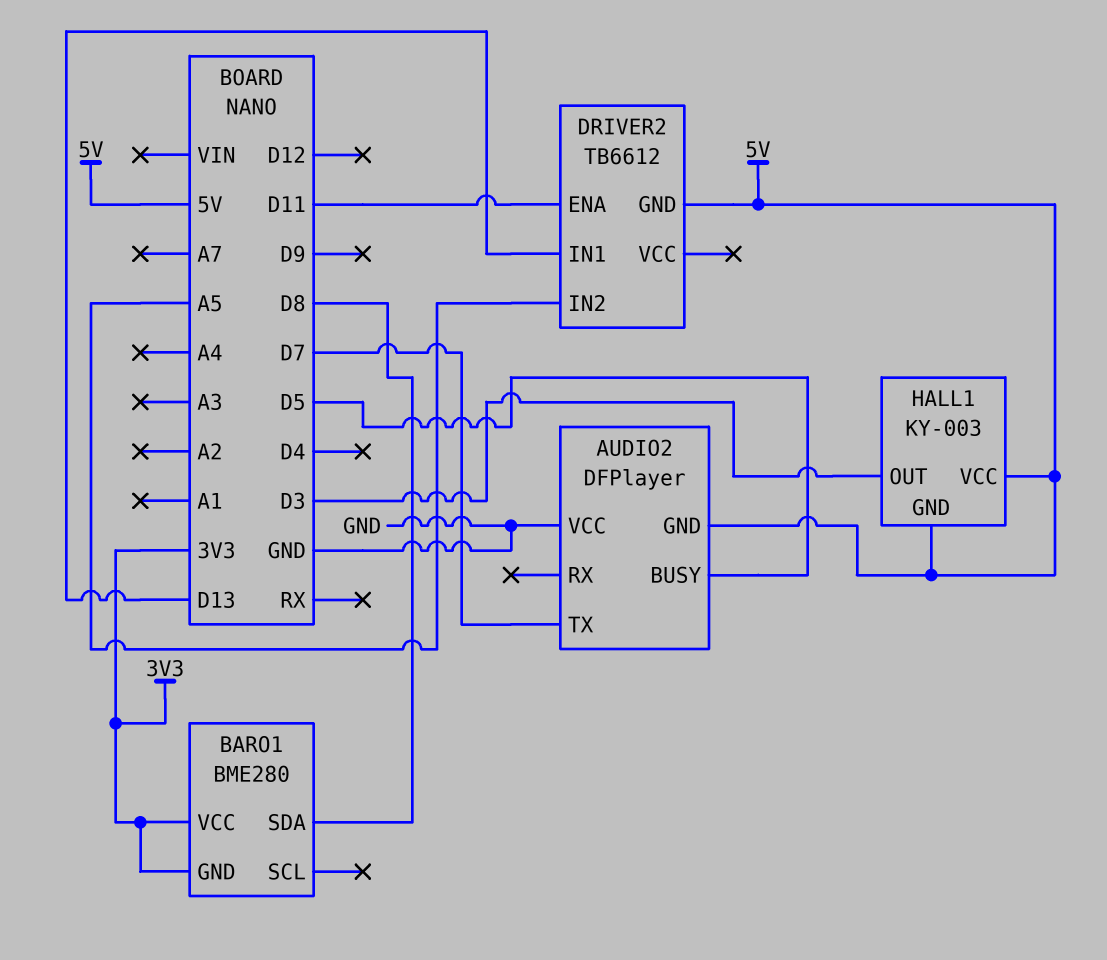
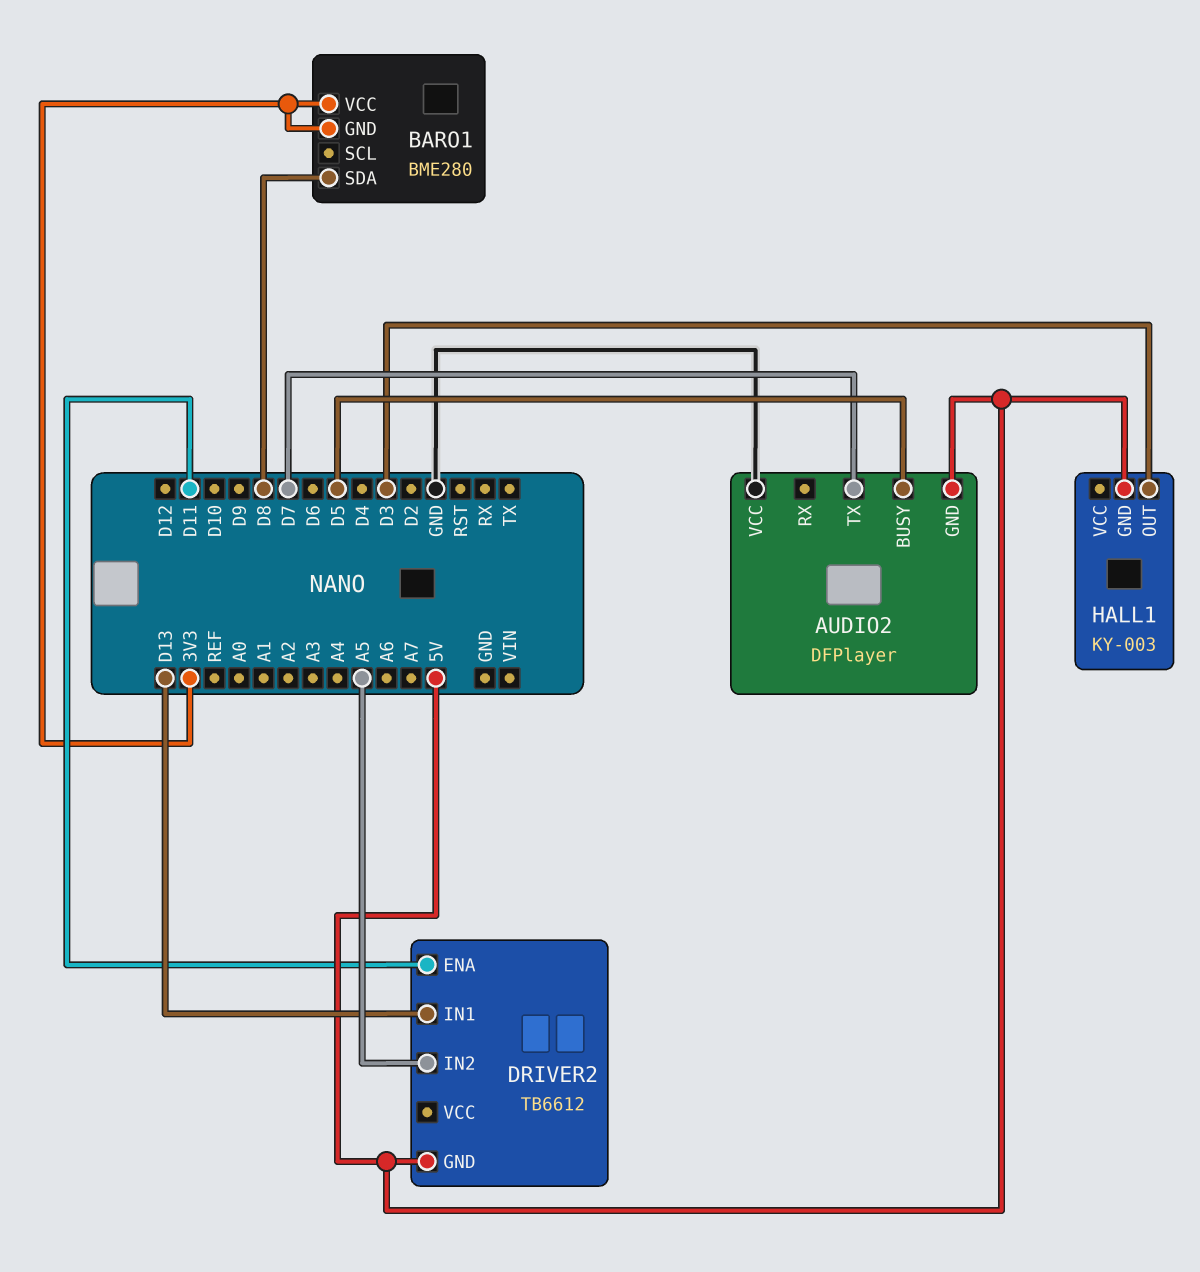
HALL1 pin VCC: 5V -> none

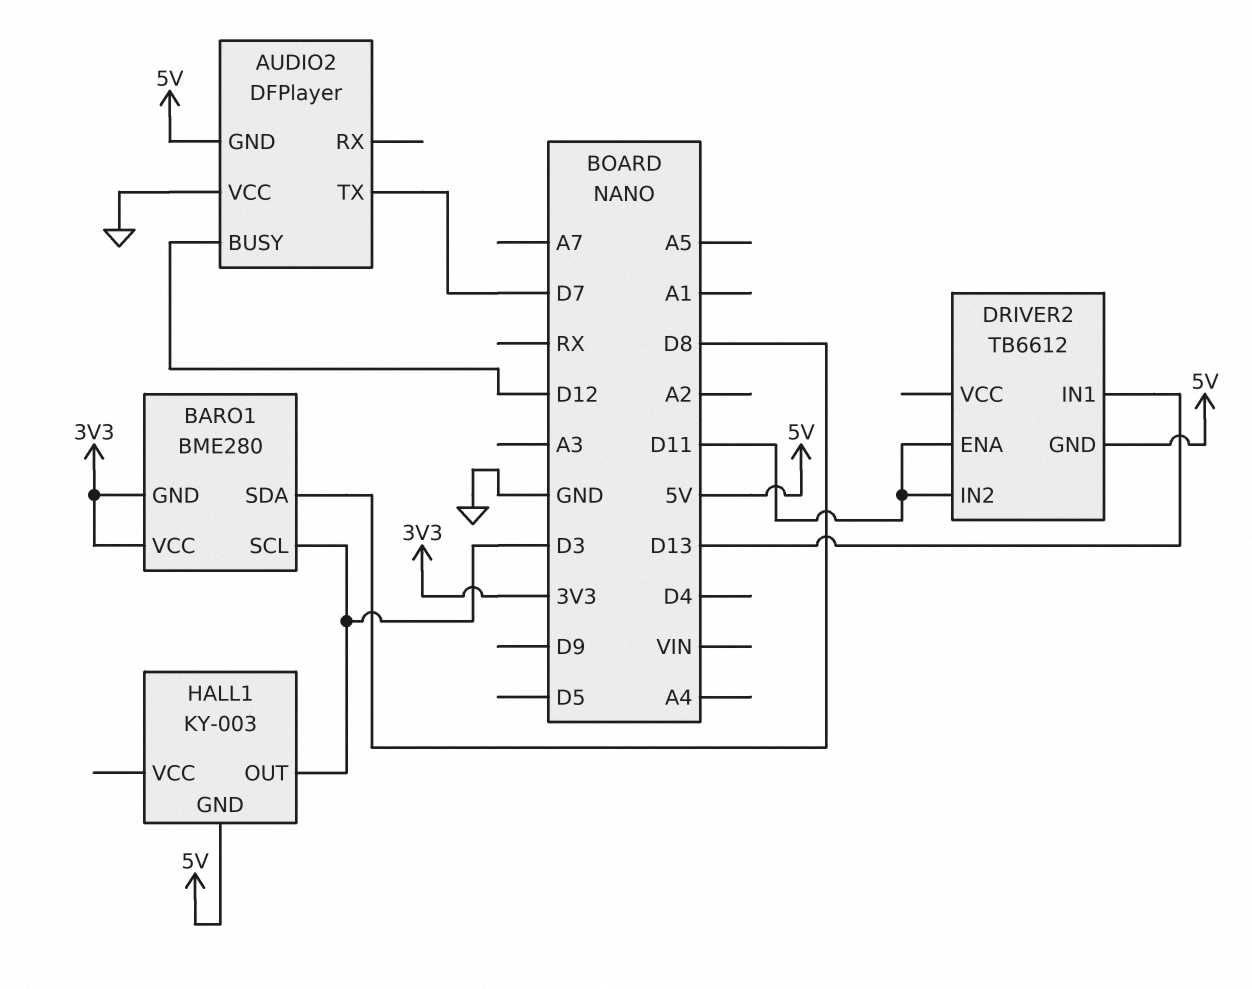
AUDIO2 pin BUSY: D5 -> D12
BARO1 pin SCL: none -> D3
DRIVER2 pin IN2: A5 -> D11

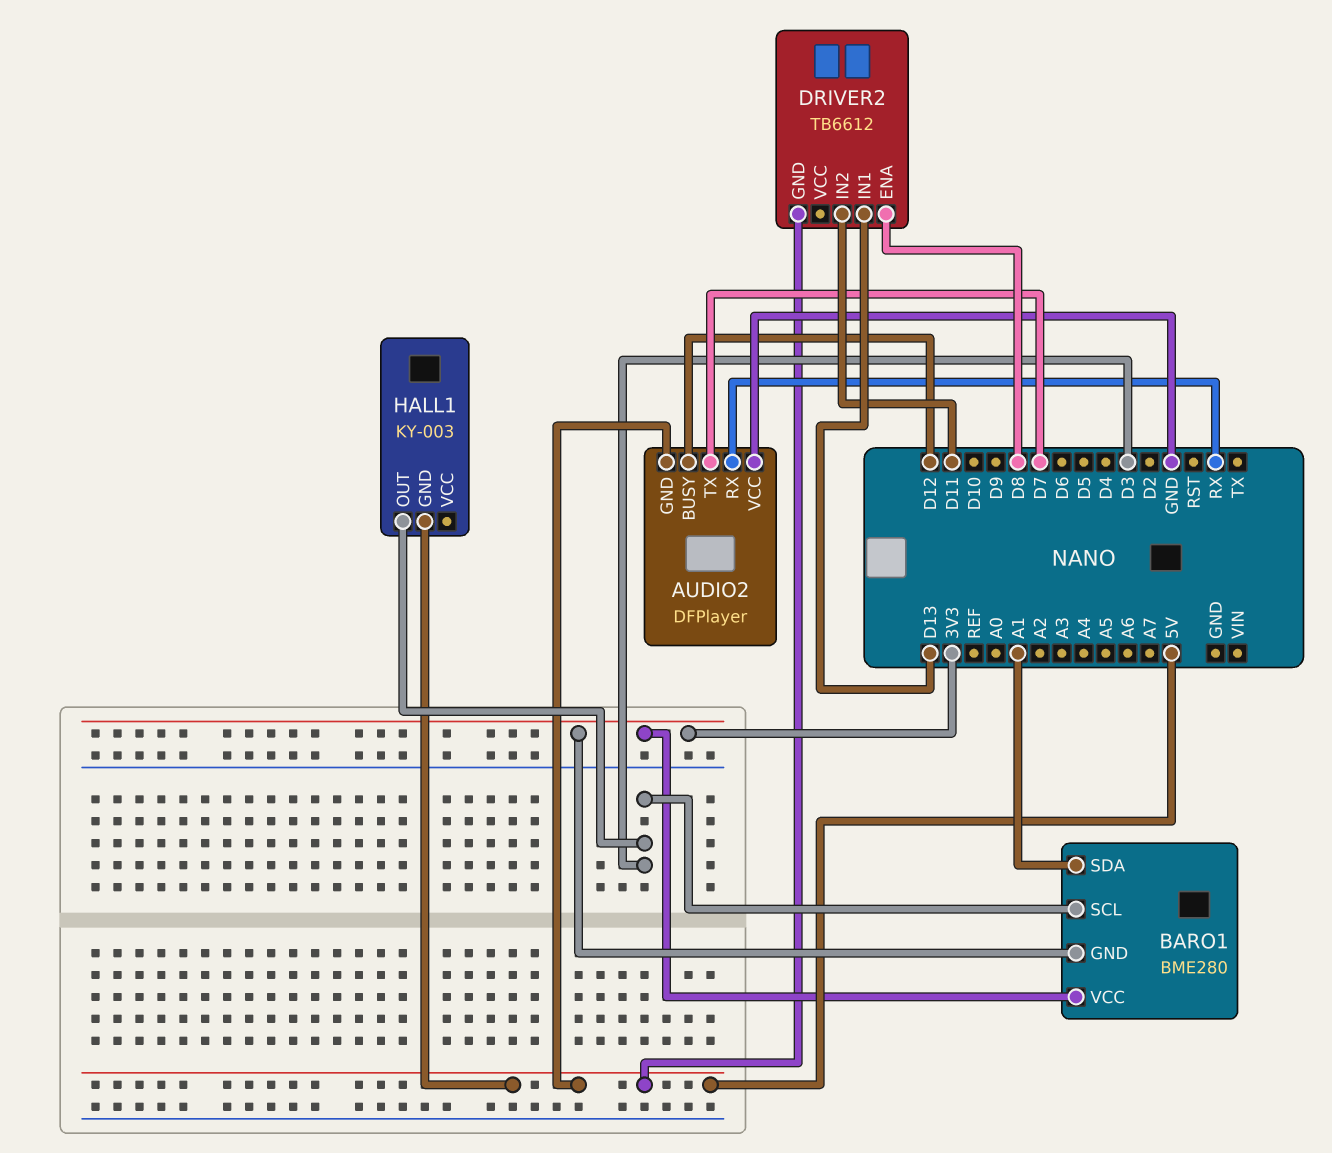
AUDIO2 pin RX: none -> RX
BARO1 pin SDA: D8 -> A1
DRIVER2 pin ENA: D11 -> D8

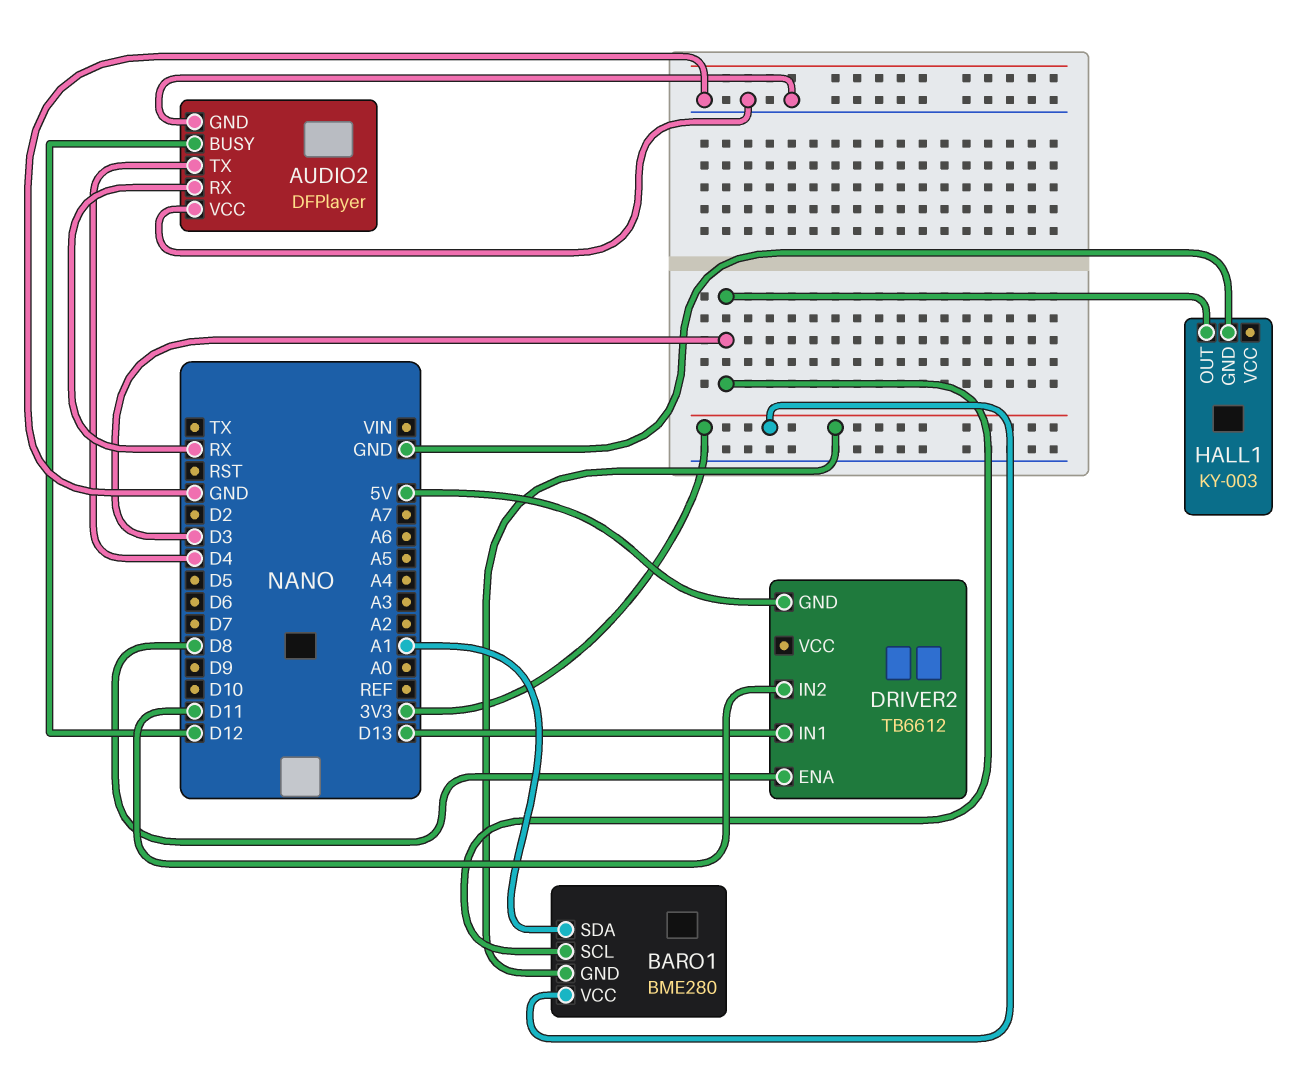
AUDIO2 pin GND: 5V -> GND
AUDIO2 pin TX: D7 -> D4
HALL1 pin GND: 5V -> GND

